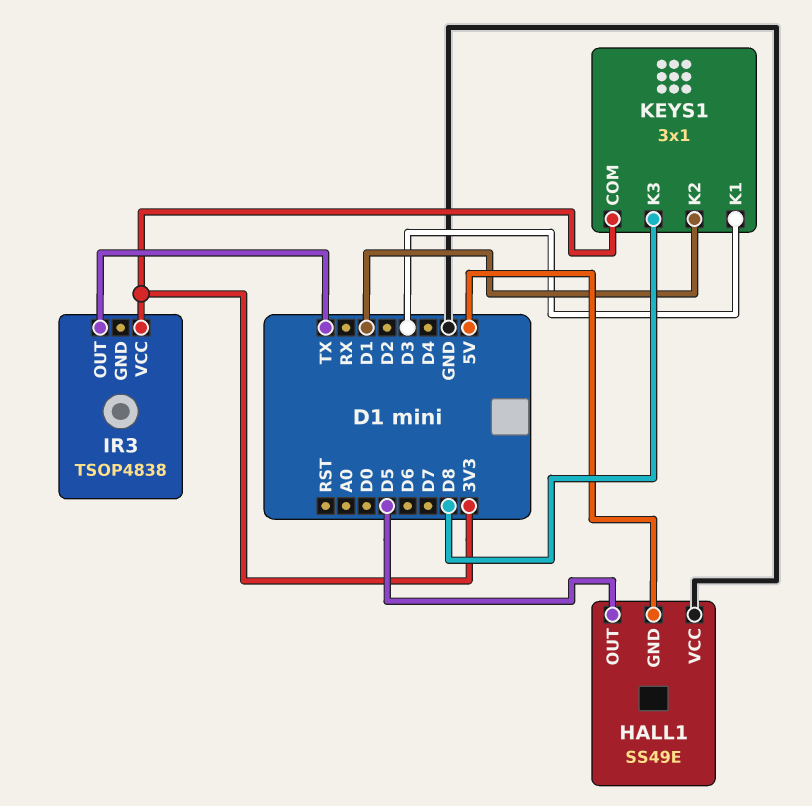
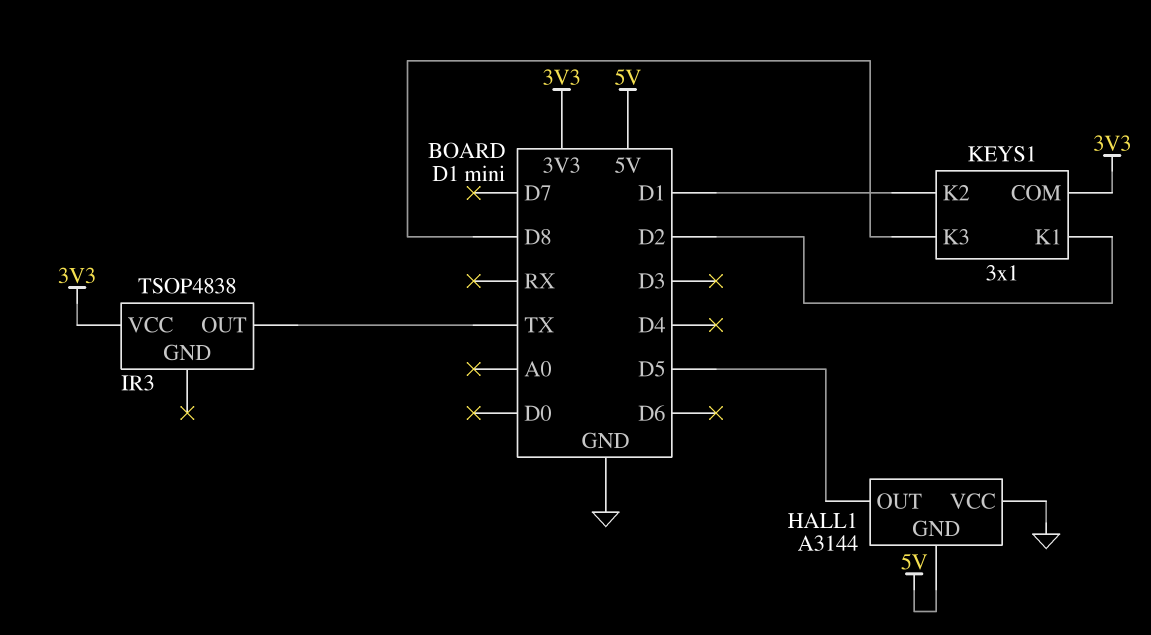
HALL1: SS49E -> A3144
KEYS1 pin K1: D3 -> D2

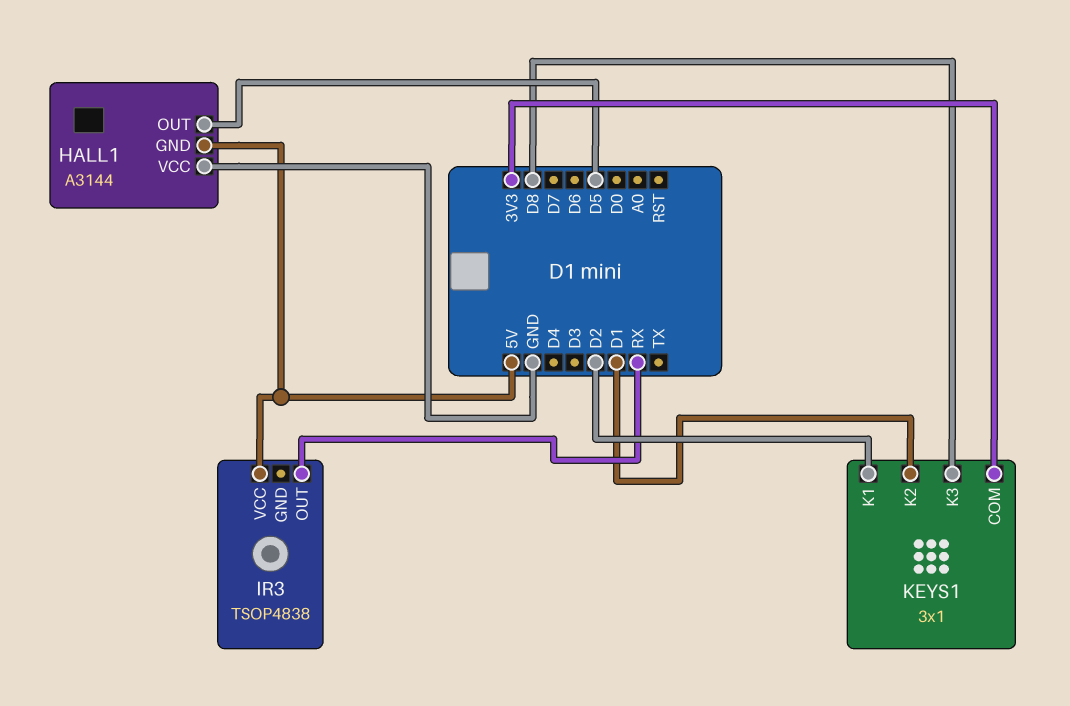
IR3 pin OUT: TX -> RX
IR3 pin VCC: 3V3 -> 5V

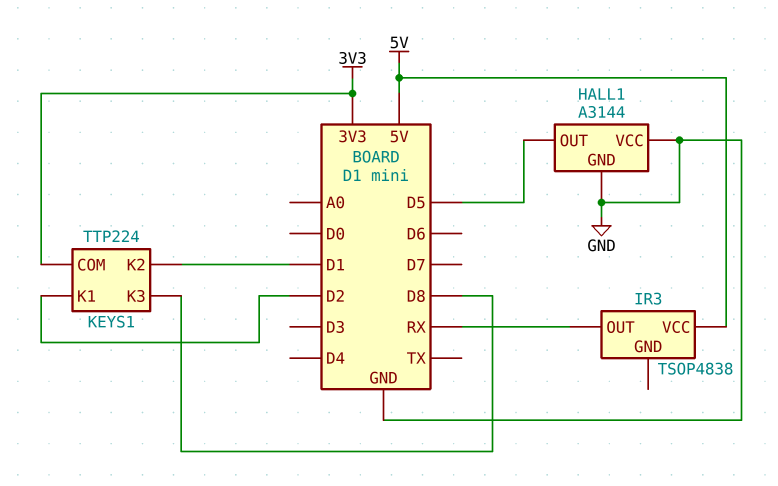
HALL1 pin GND: 5V -> GND
KEYS1: 3x1 -> TTP224

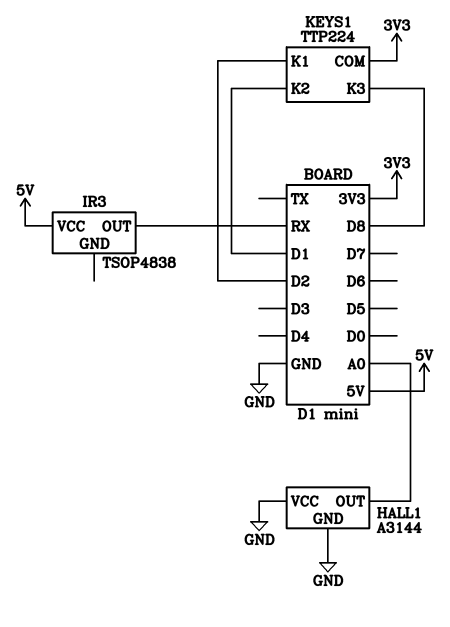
HALL1 pin OUT: D5 -> A0

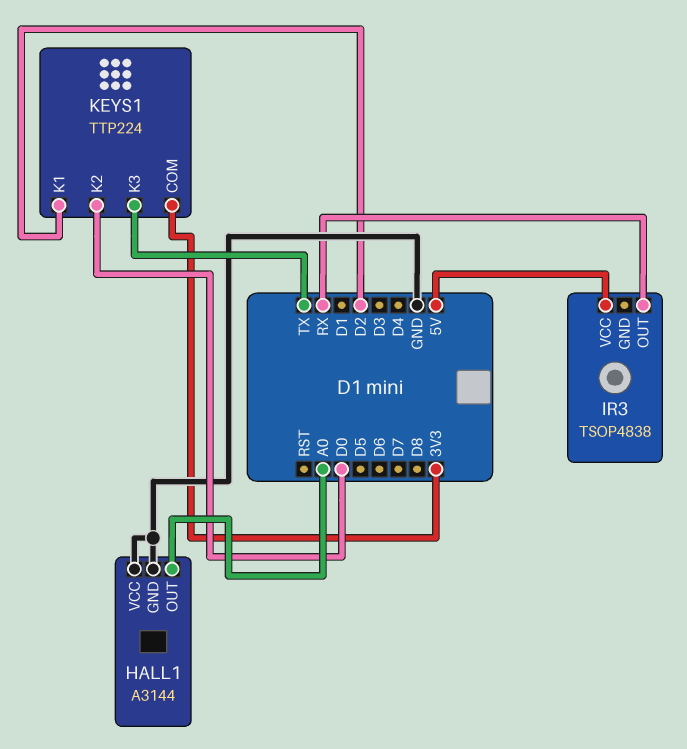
KEYS1 pin K2: D1 -> D0
KEYS1 pin K3: D8 -> TX

